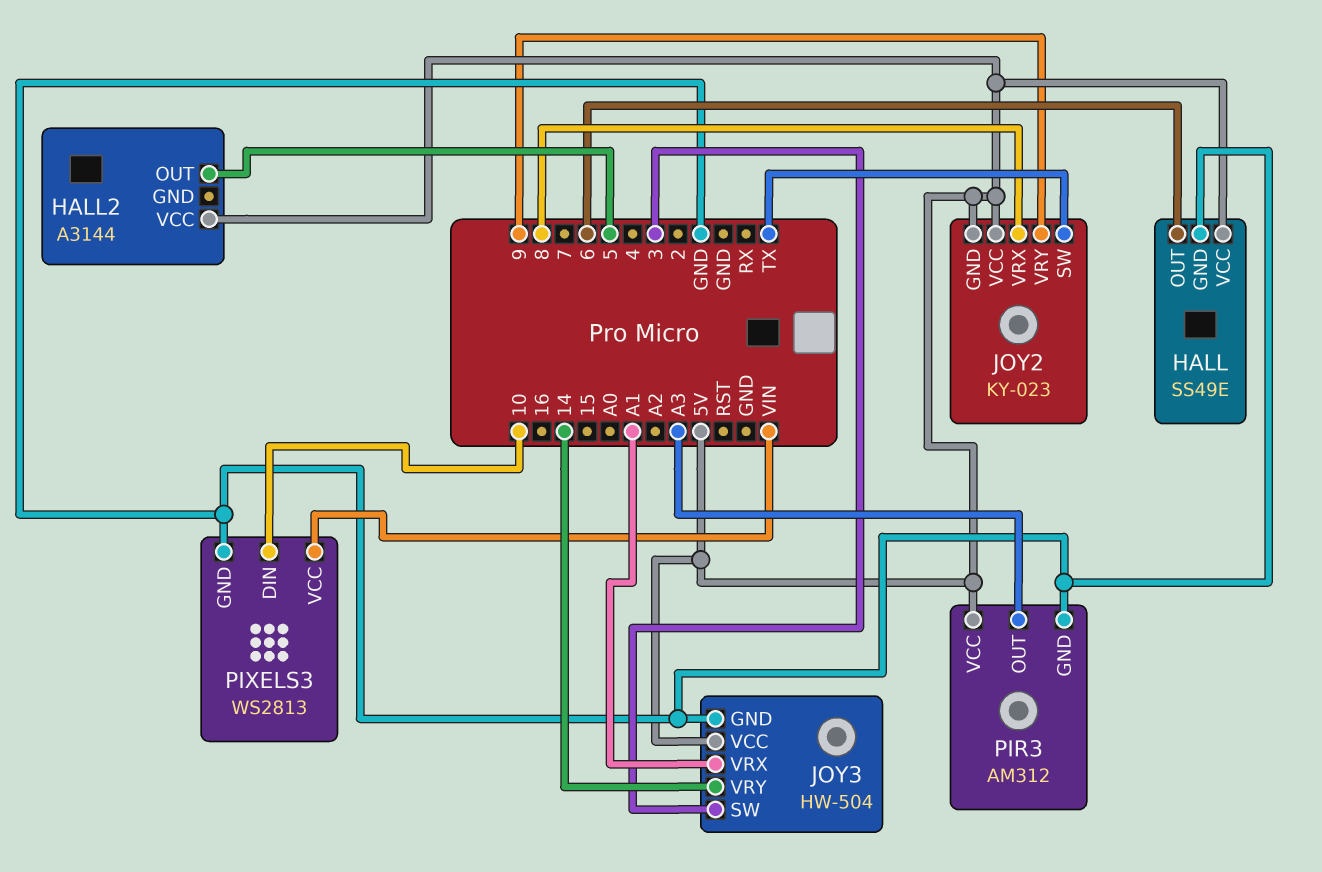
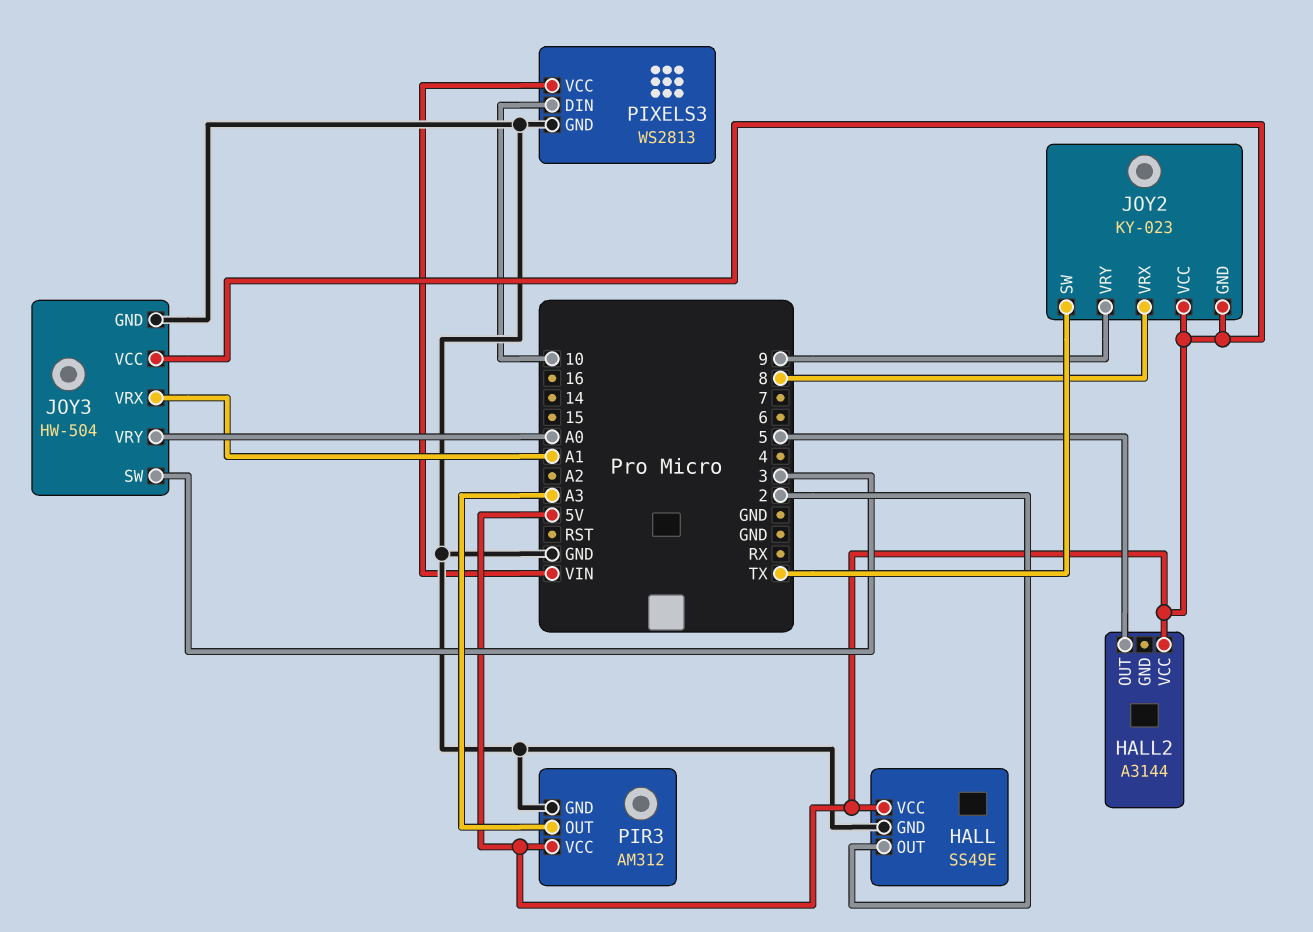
HALL pin OUT: 6 -> 2
JOY3 pin VRY: 14 -> A0

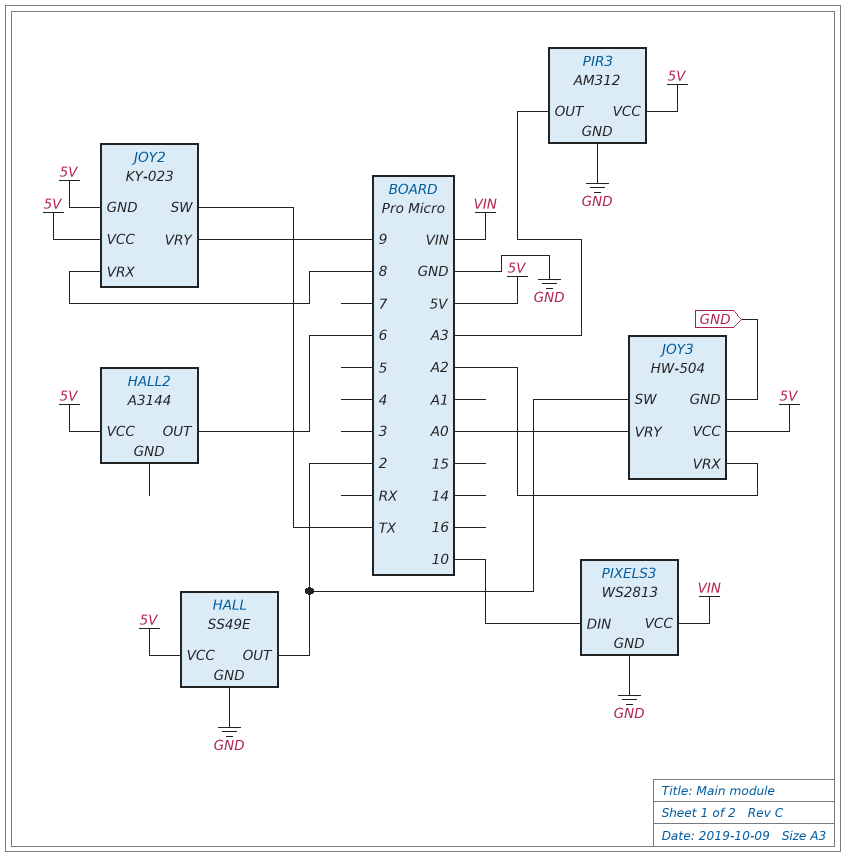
HALL2 pin OUT: 5 -> 6
JOY3 pin SW: 3 -> 2
JOY3 pin VRX: A1 -> A2

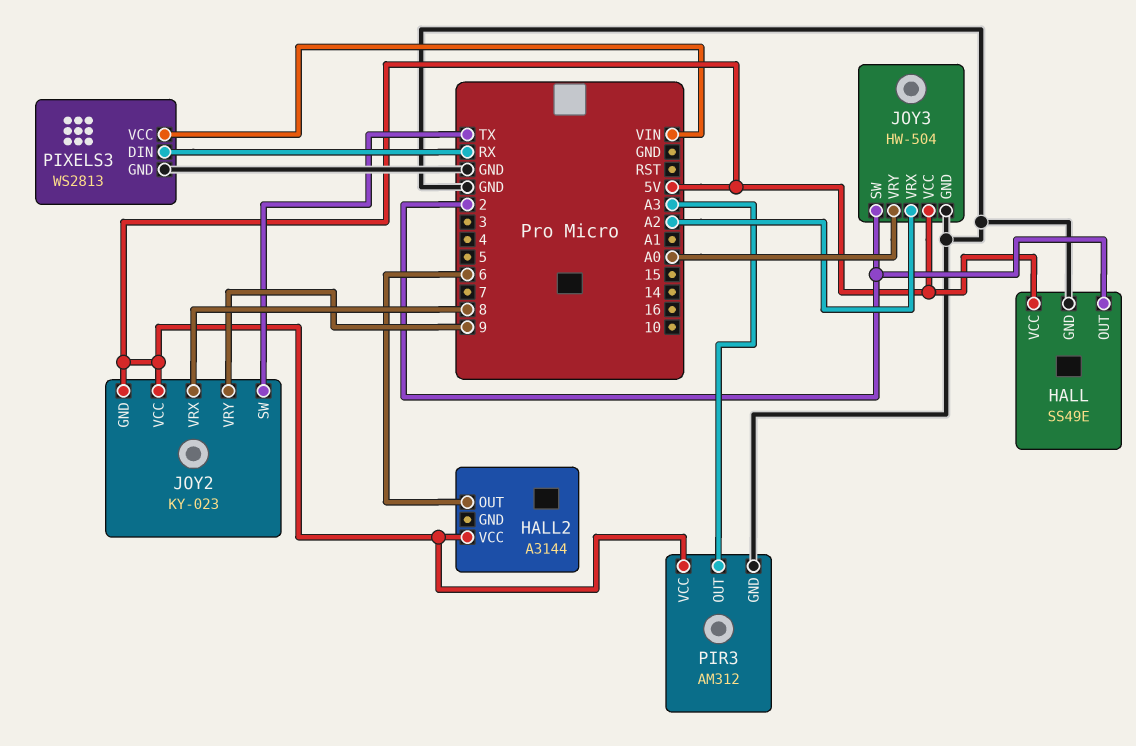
PIXELS3 pin DIN: 10 -> RX

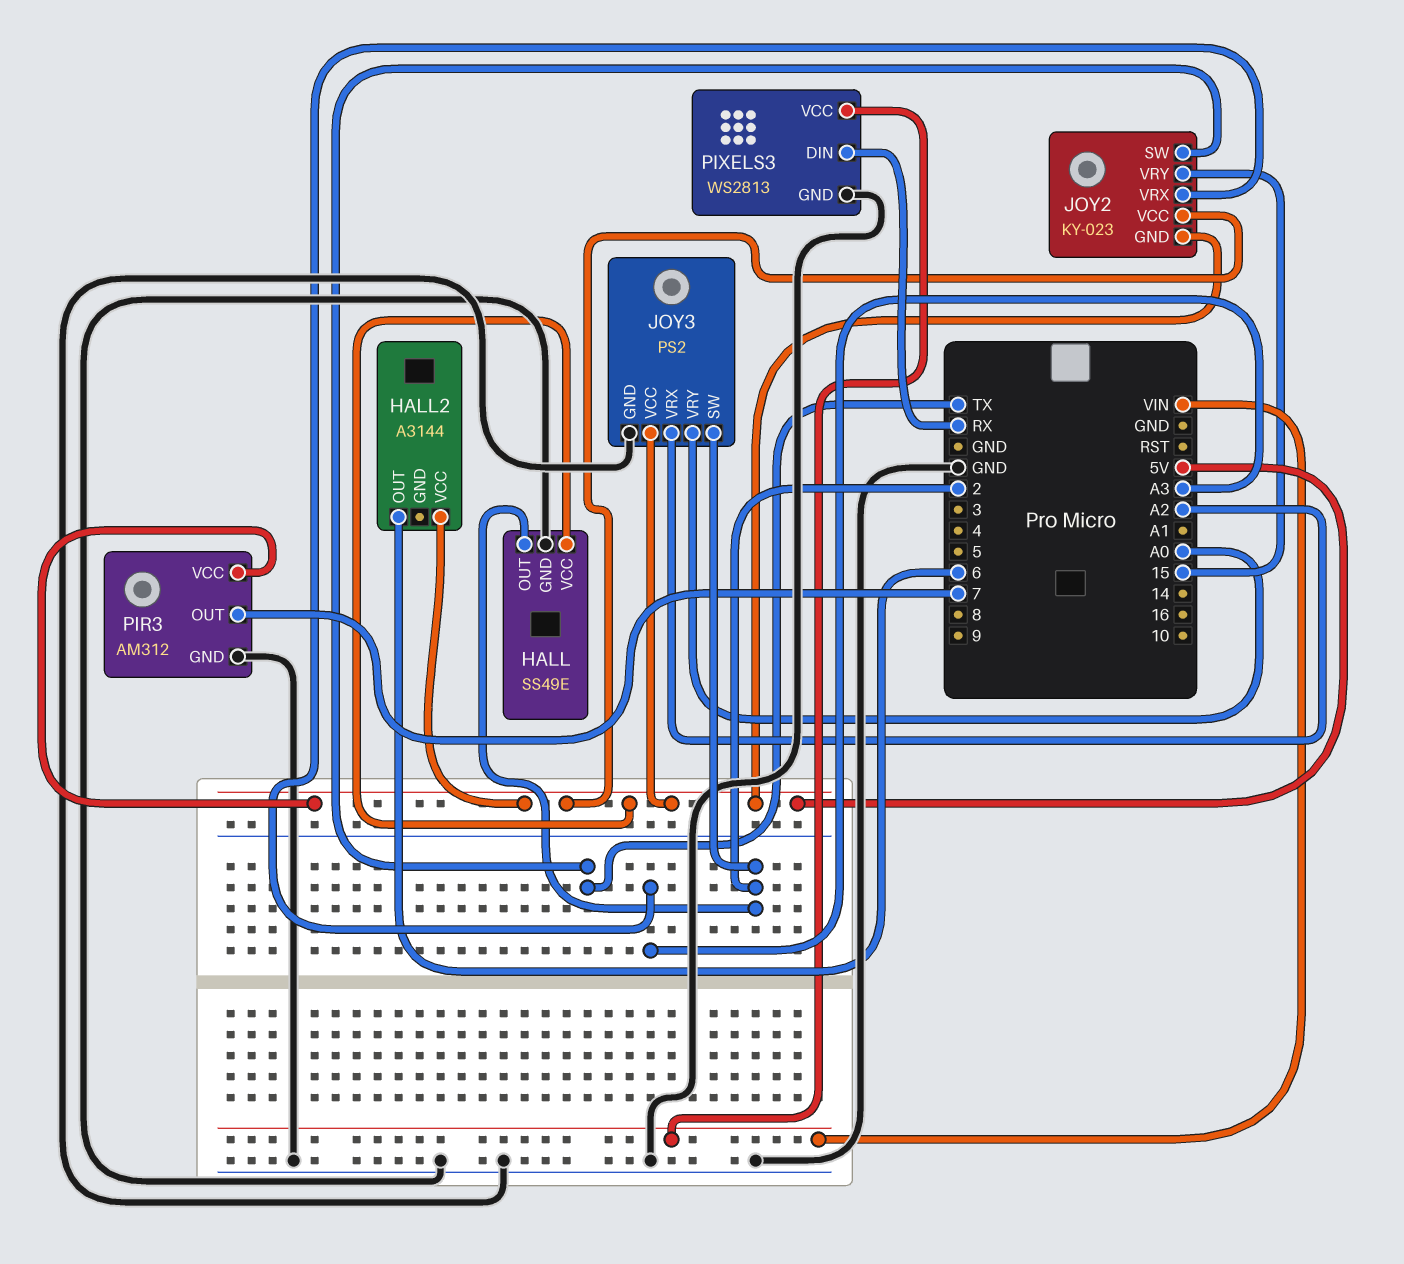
JOY2 pin VRX: 8 -> A3
JOY2 pin VRY: 9 -> 15
JOY3: HW-504 -> PS2
PIR3 pin OUT: A3 -> 7

